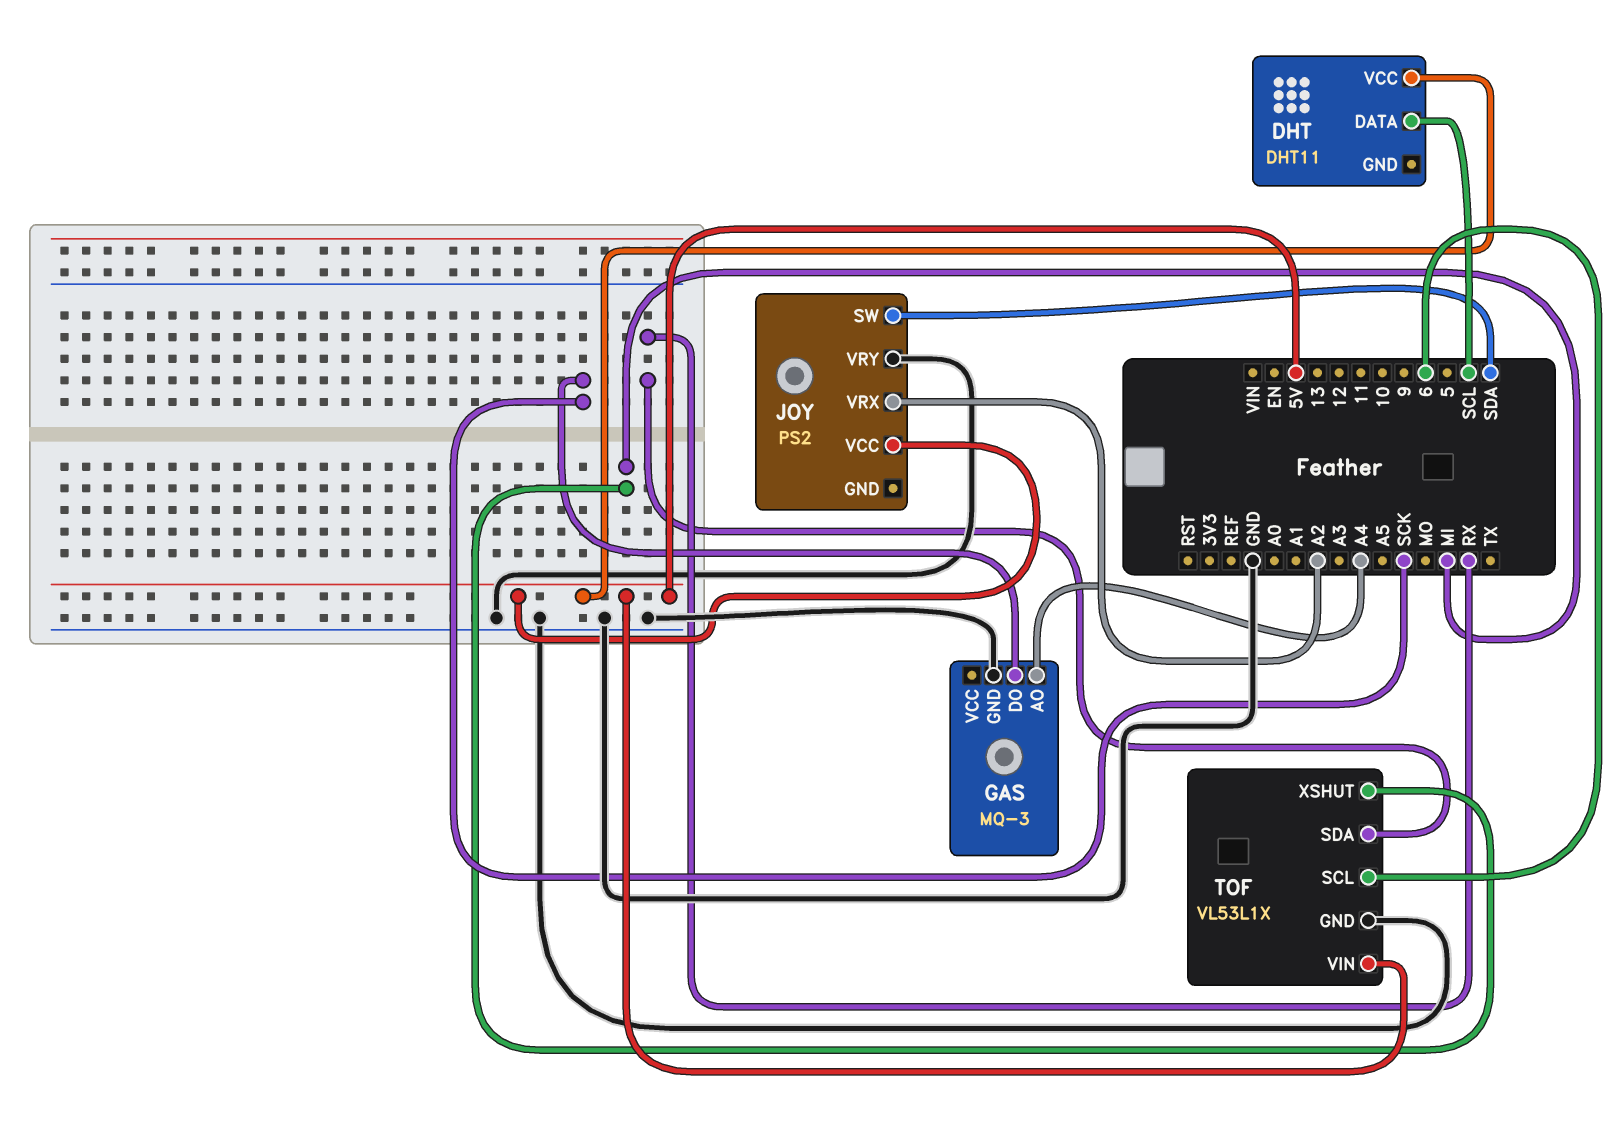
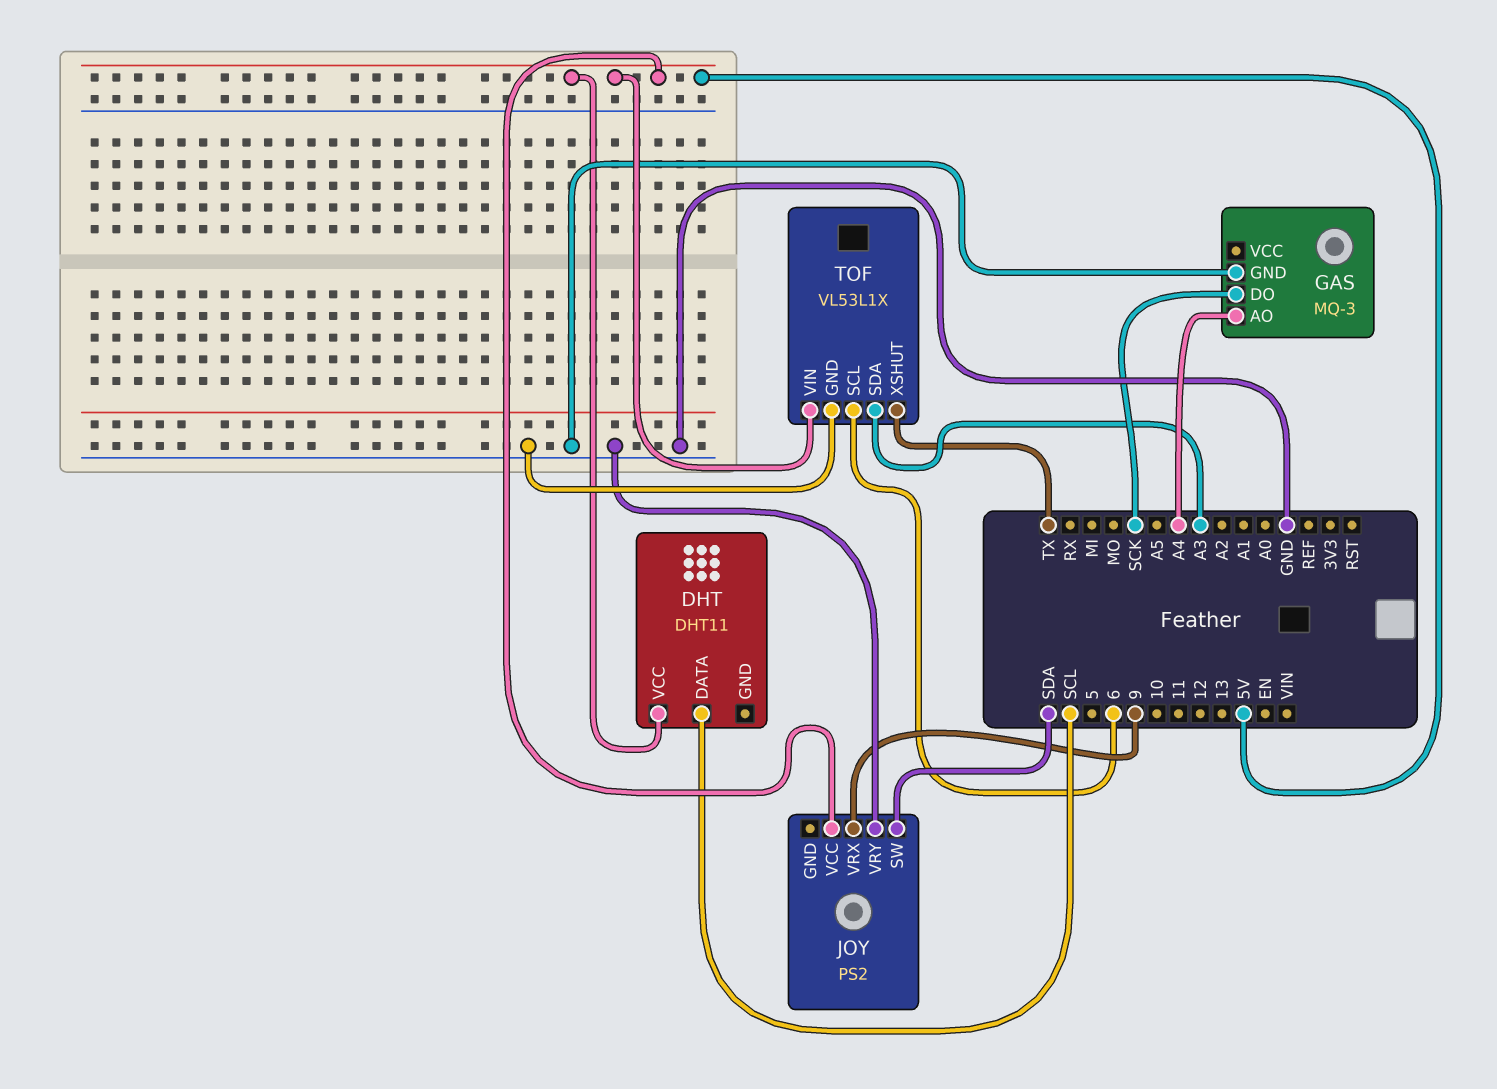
JOY pin VRX: A2 -> 9
TOF pin SDA: RX -> A3
TOF pin XSHUT: MI -> TX

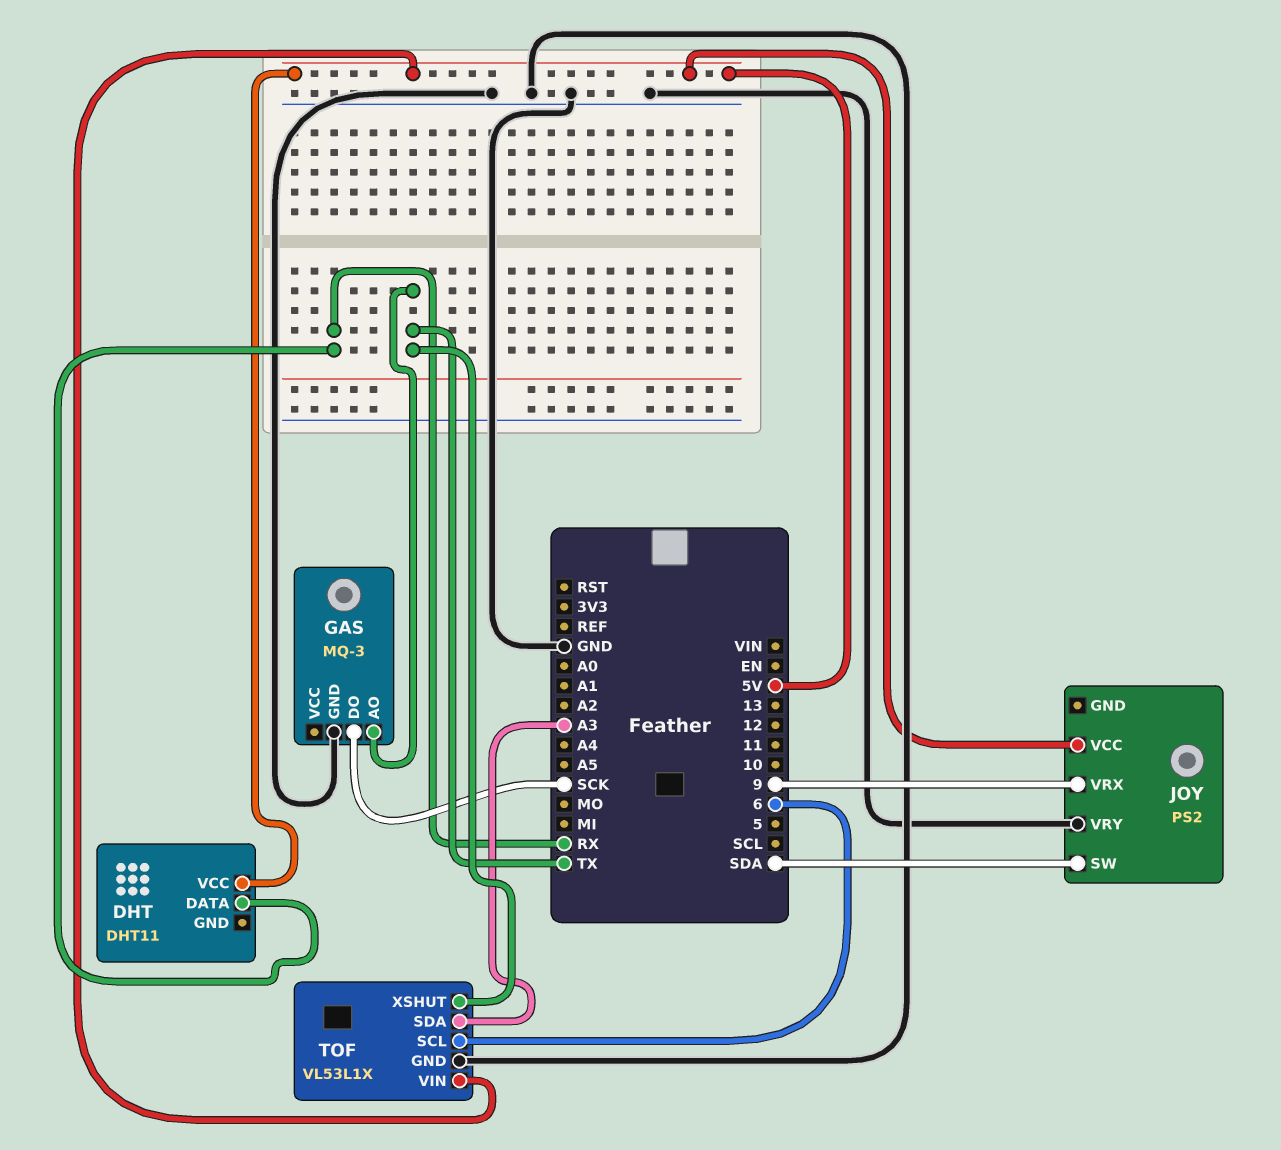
DHT pin DATA: SCL -> RX
GAS pin AO: A4 -> TX

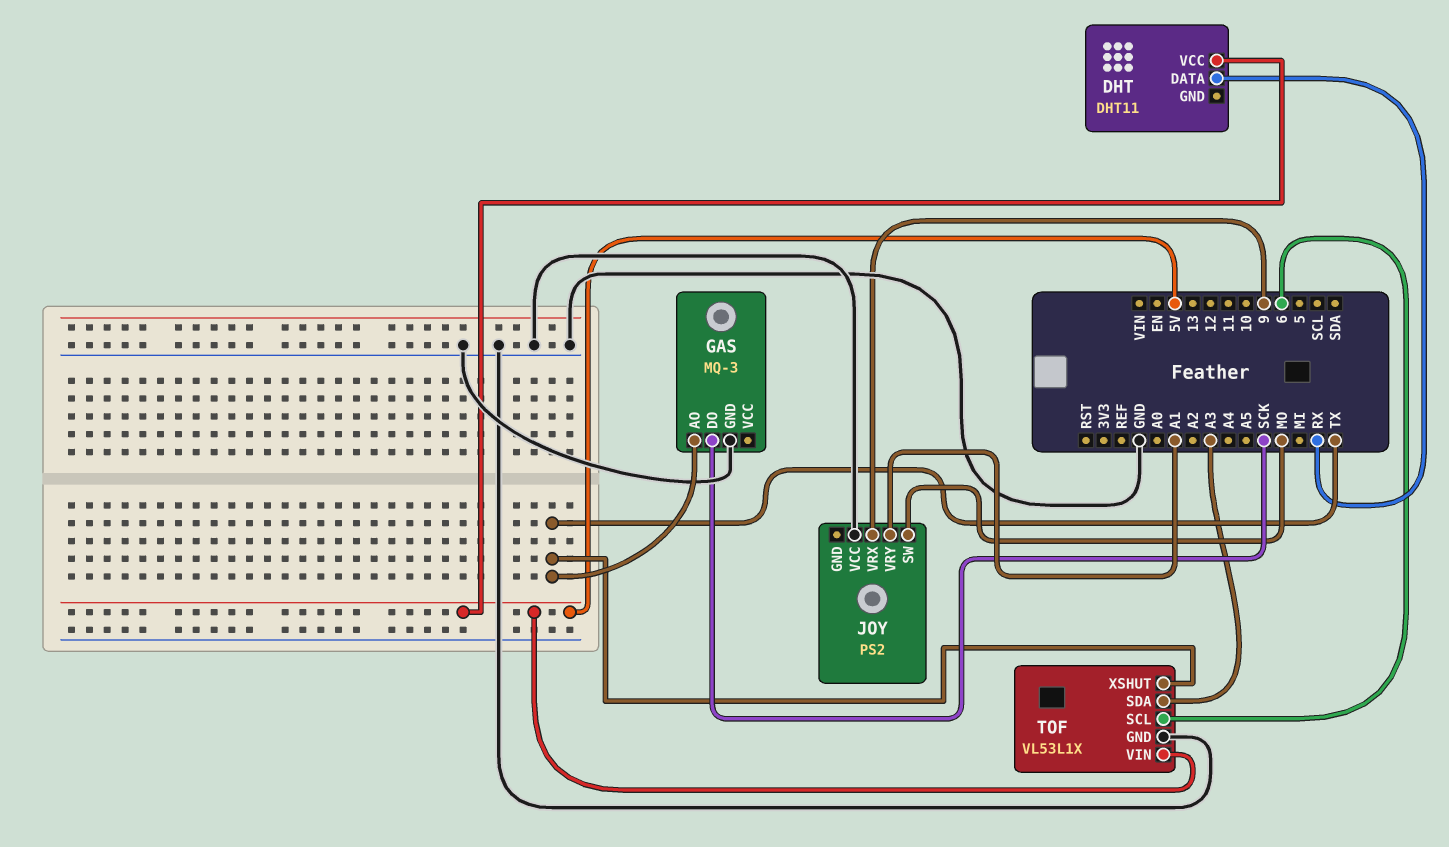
JOY pin SW: SDA -> MO
JOY pin VCC: 5V -> GND
JOY pin VRY: GND -> A1

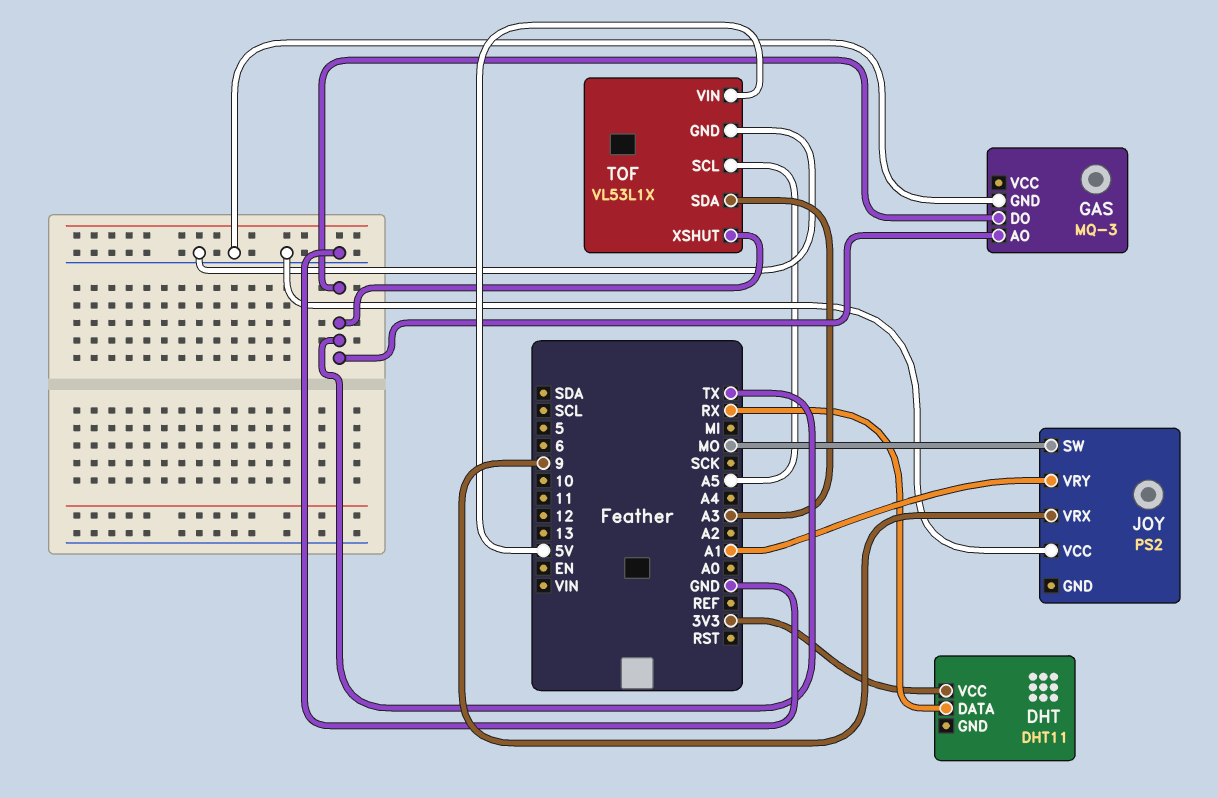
DHT pin VCC: 5V -> 3V3
GAS pin DO: SCK -> TX
TOF pin SCL: 6 -> A5

